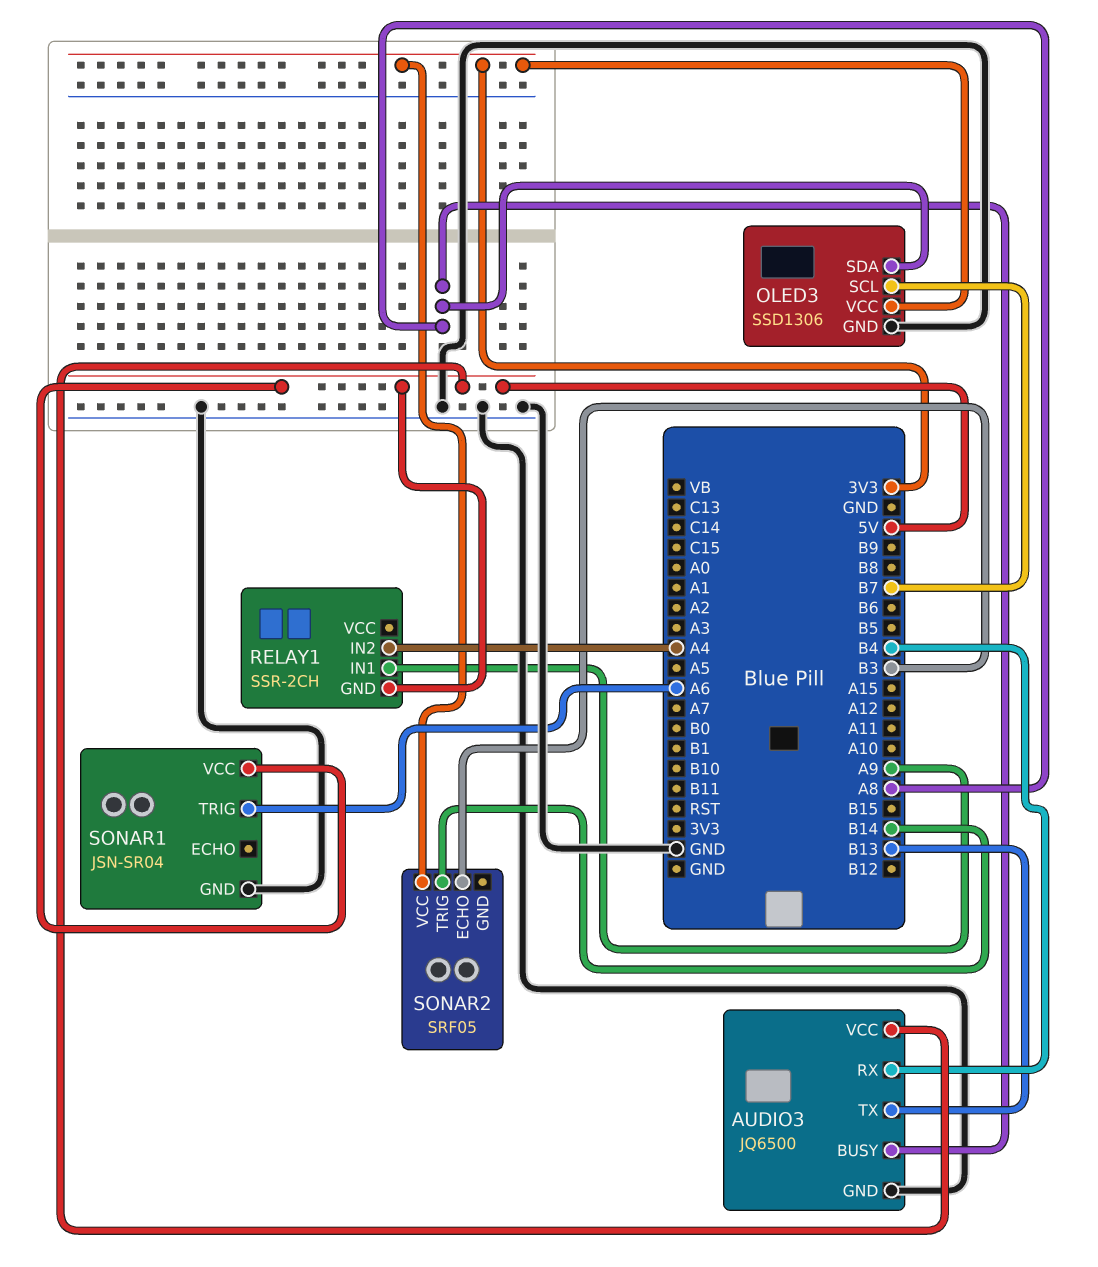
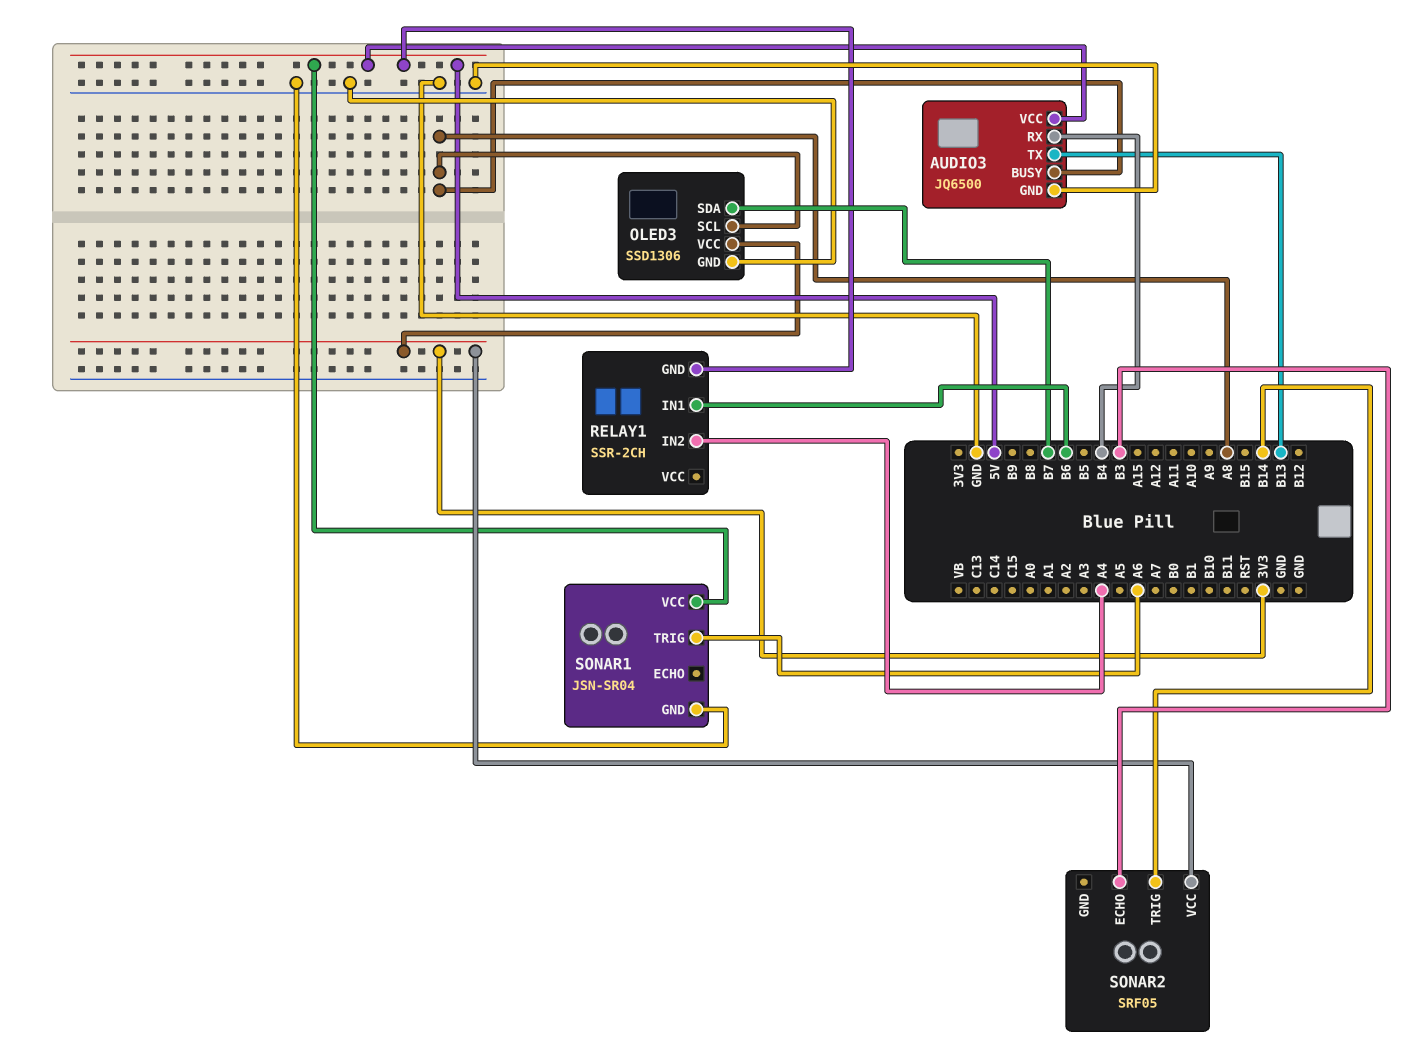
OLED3 pin SCL: B7 -> A8
OLED3 pin SDA: A8 -> B7
RELAY1 pin IN1: A9 -> B6

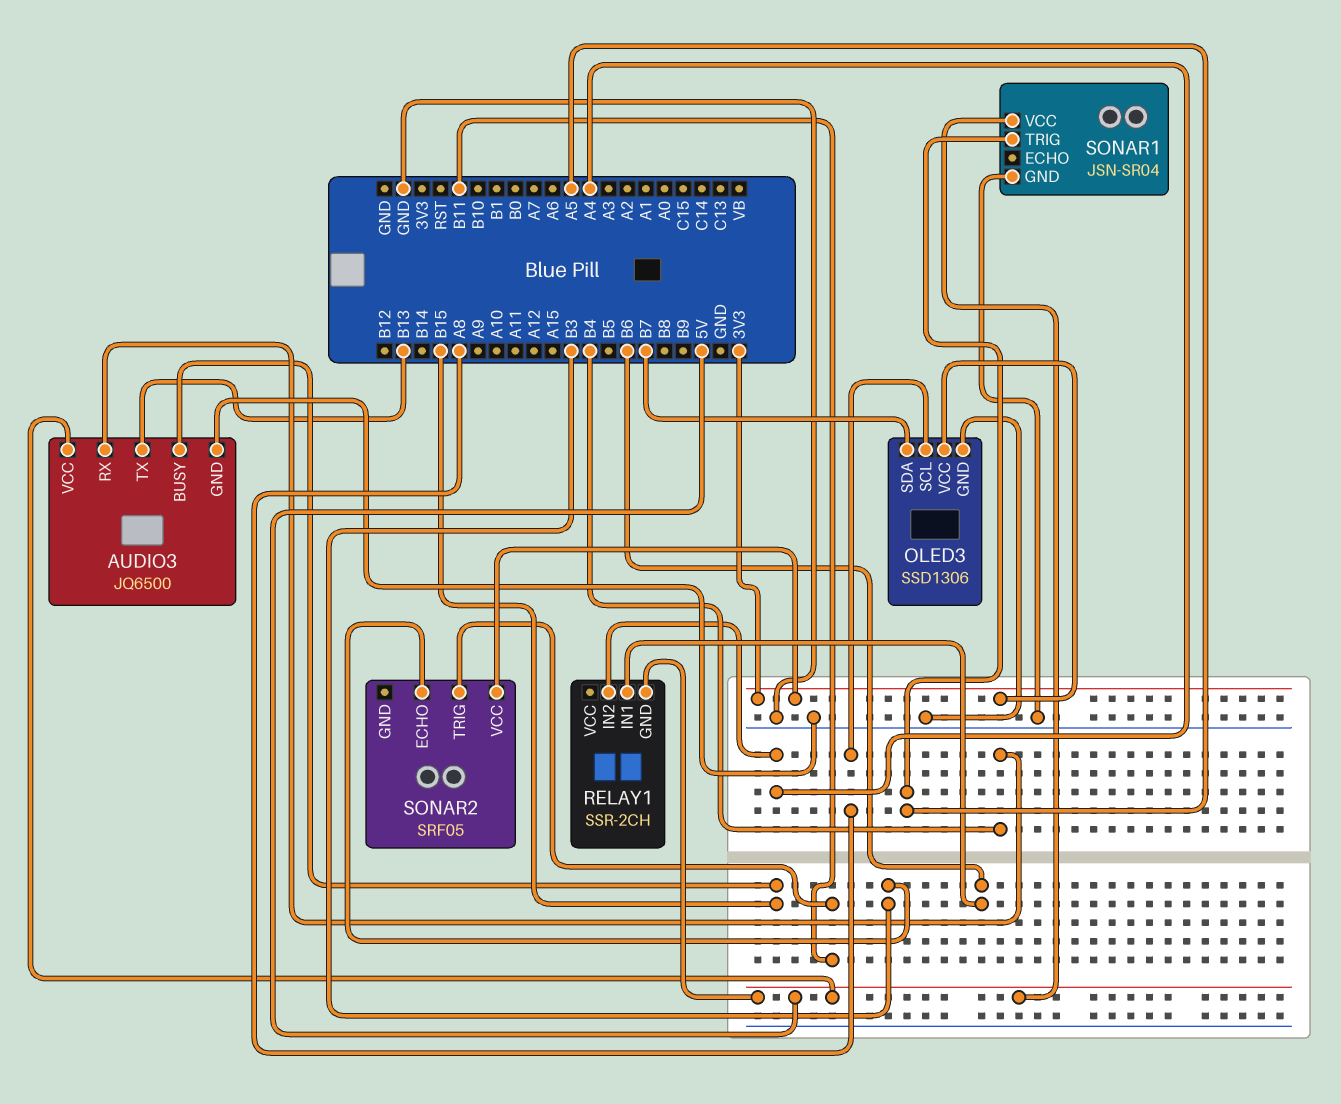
AUDIO3 pin BUSY: A8 -> B15
SONAR1 pin TRIG: A6 -> A5
SONAR2 pin TRIG: B14 -> B11

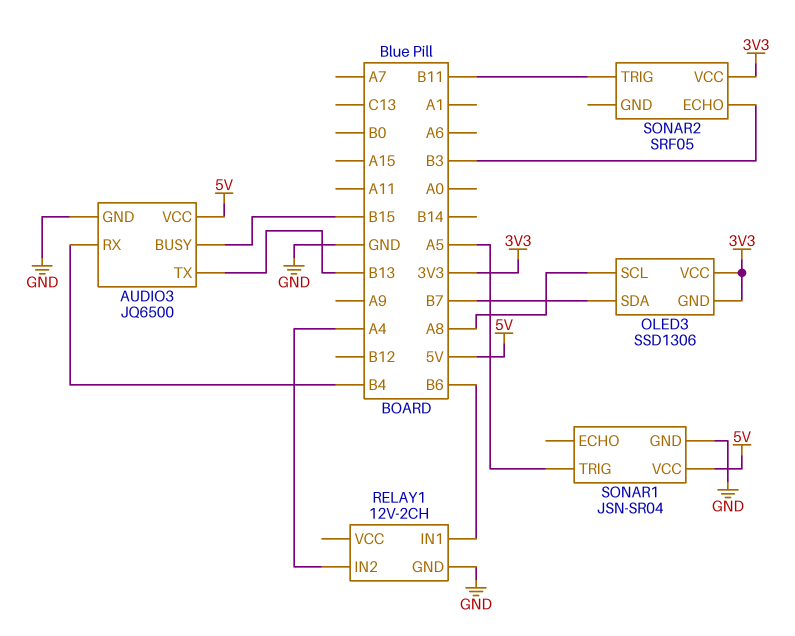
OLED3 pin GND: GND -> 3V3
RELAY1: SSR-2CH -> 12V-2CH
RELAY1 pin GND: 5V -> GND

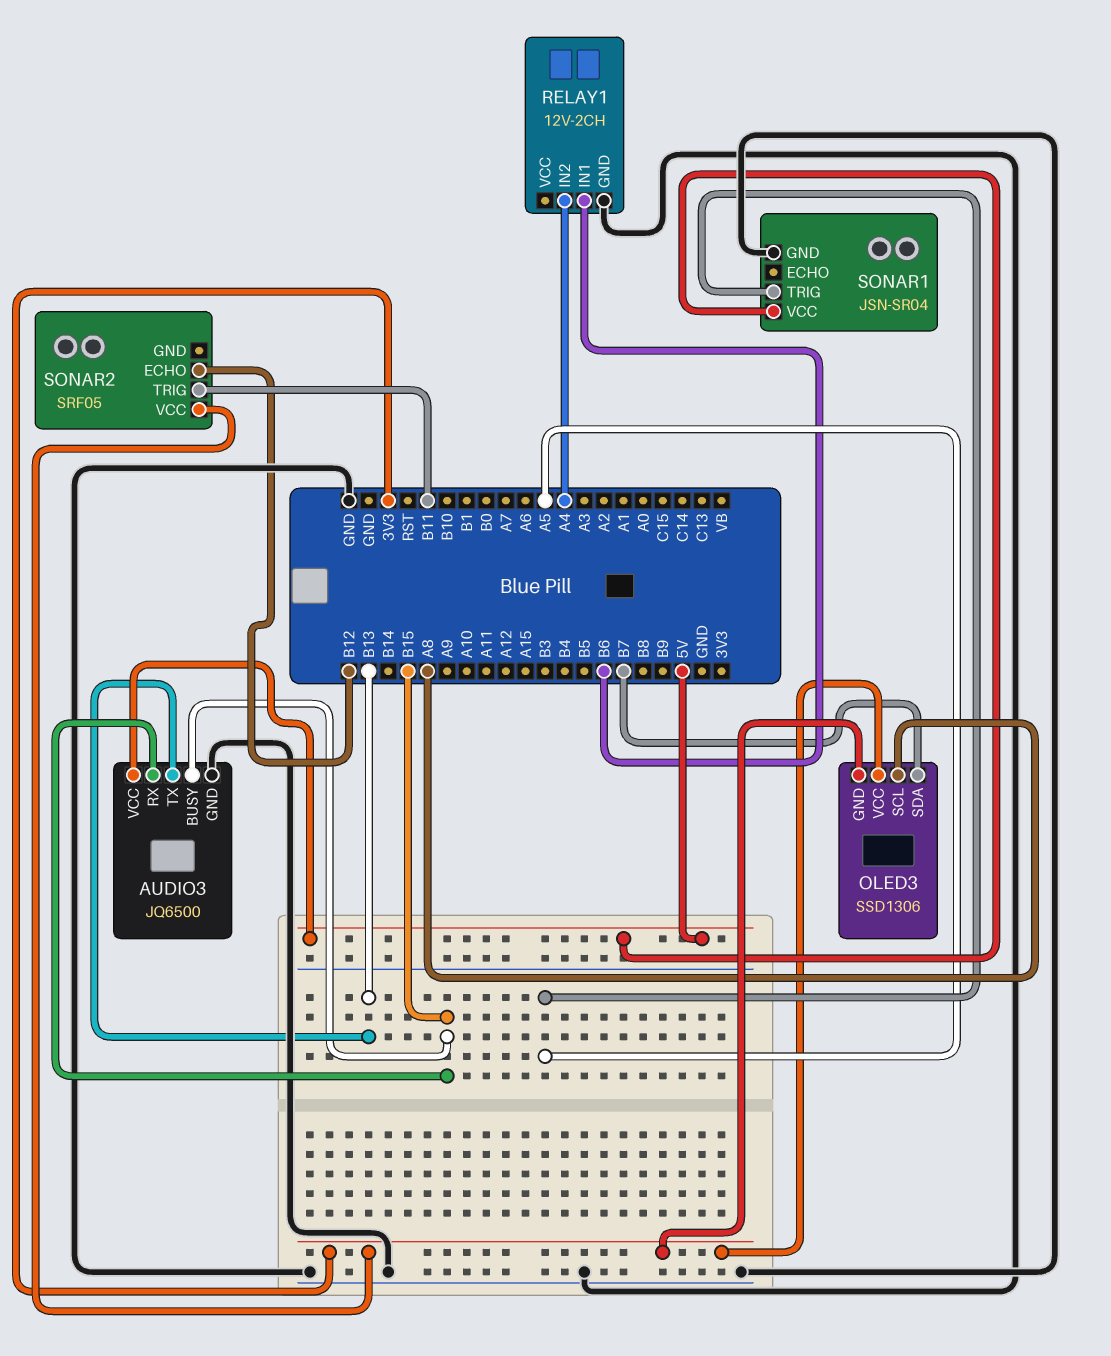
AUDIO3 pin RX: B4 -> B15
SONAR2 pin ECHO: B3 -> B12

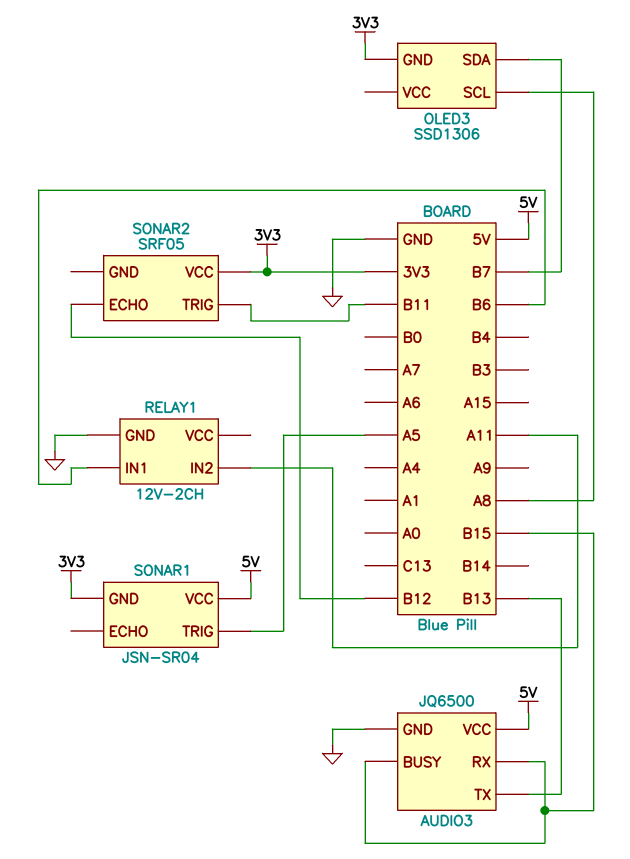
OLED3 pin VCC: 3V3 -> none
RELAY1 pin IN2: A4 -> A11
SONAR1 pin GND: GND -> 3V3

